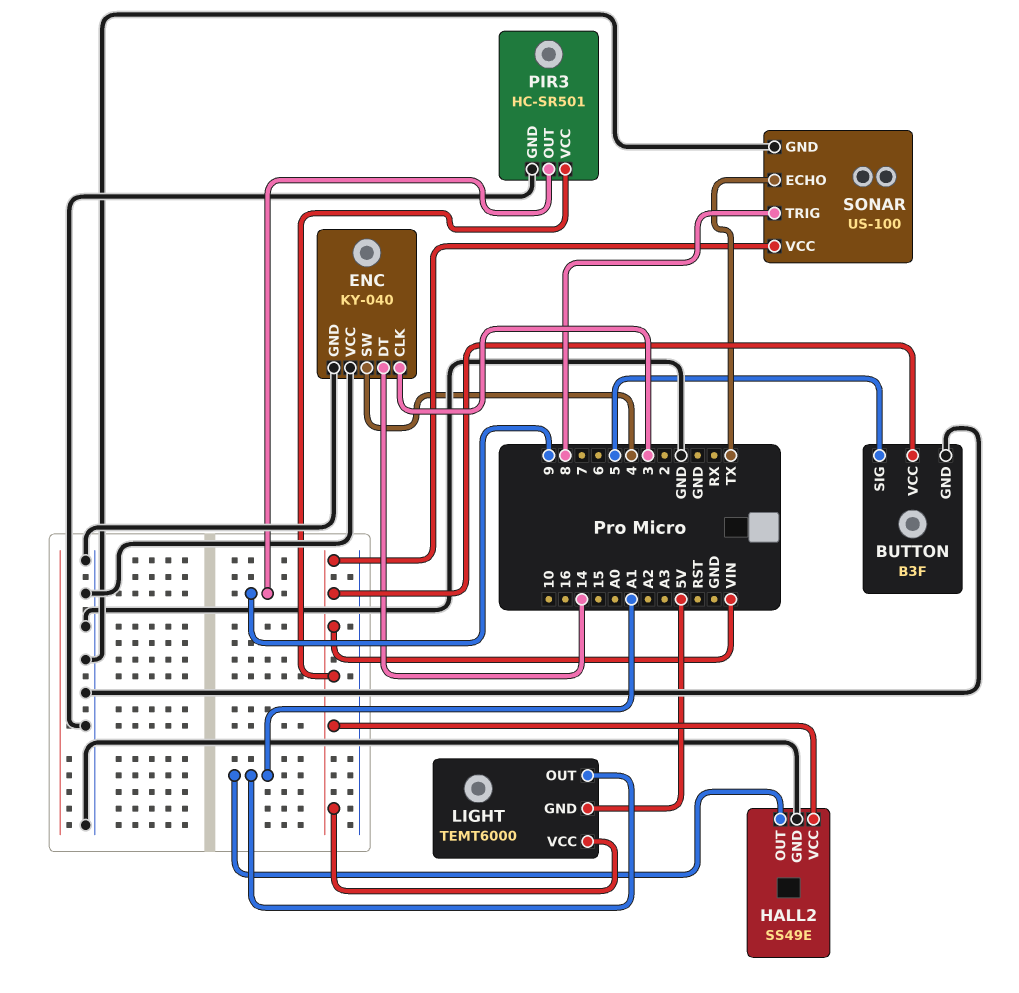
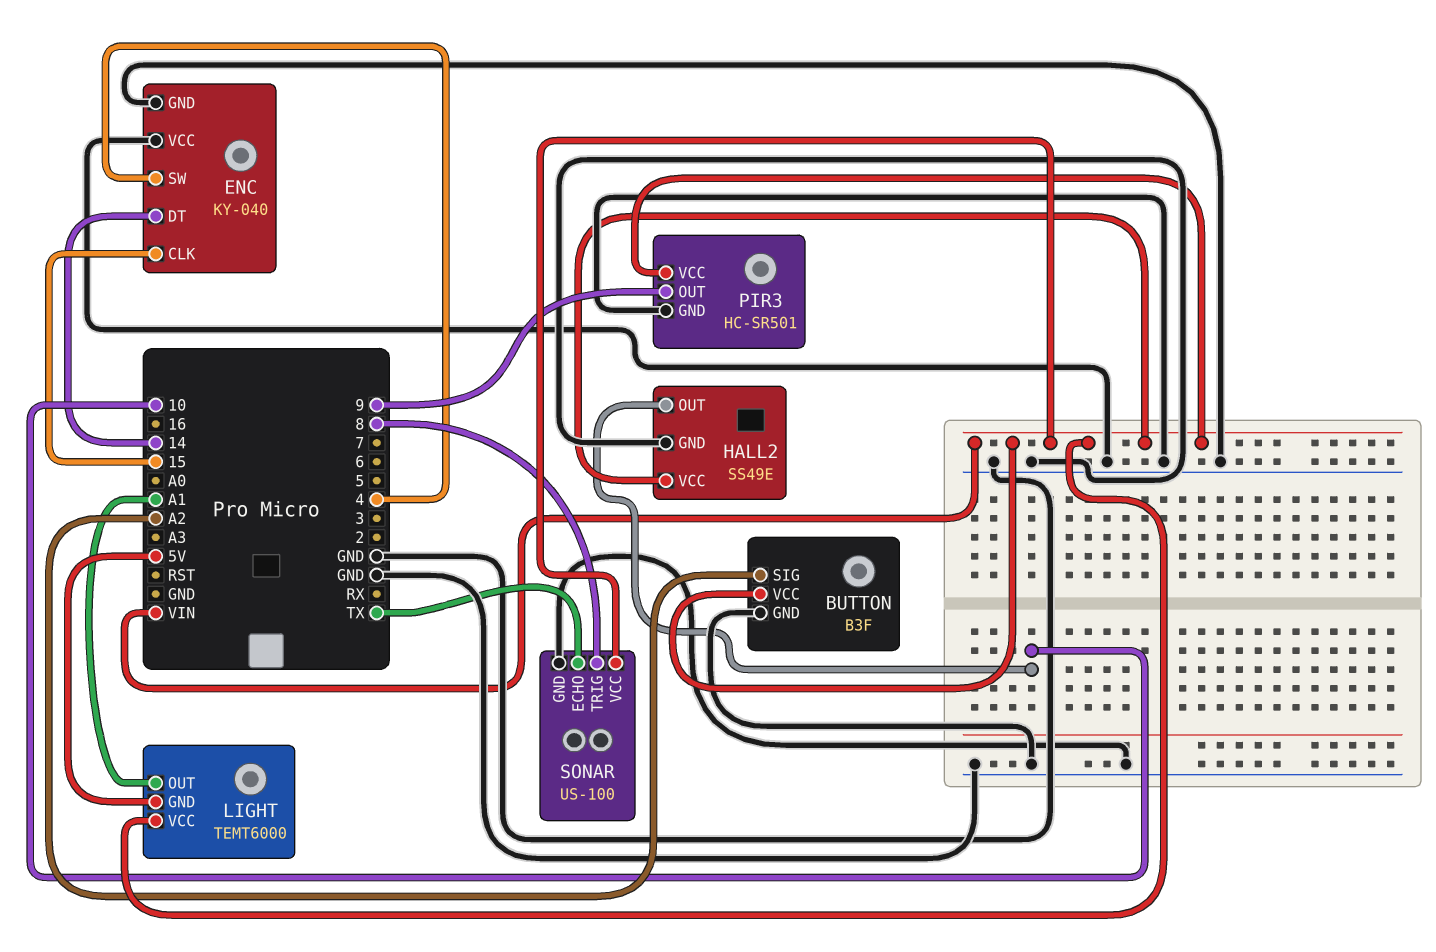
BUTTON pin SIG: 5 -> A2
ENC pin CLK: 3 -> 15
HALL2 pin OUT: A1 -> 10

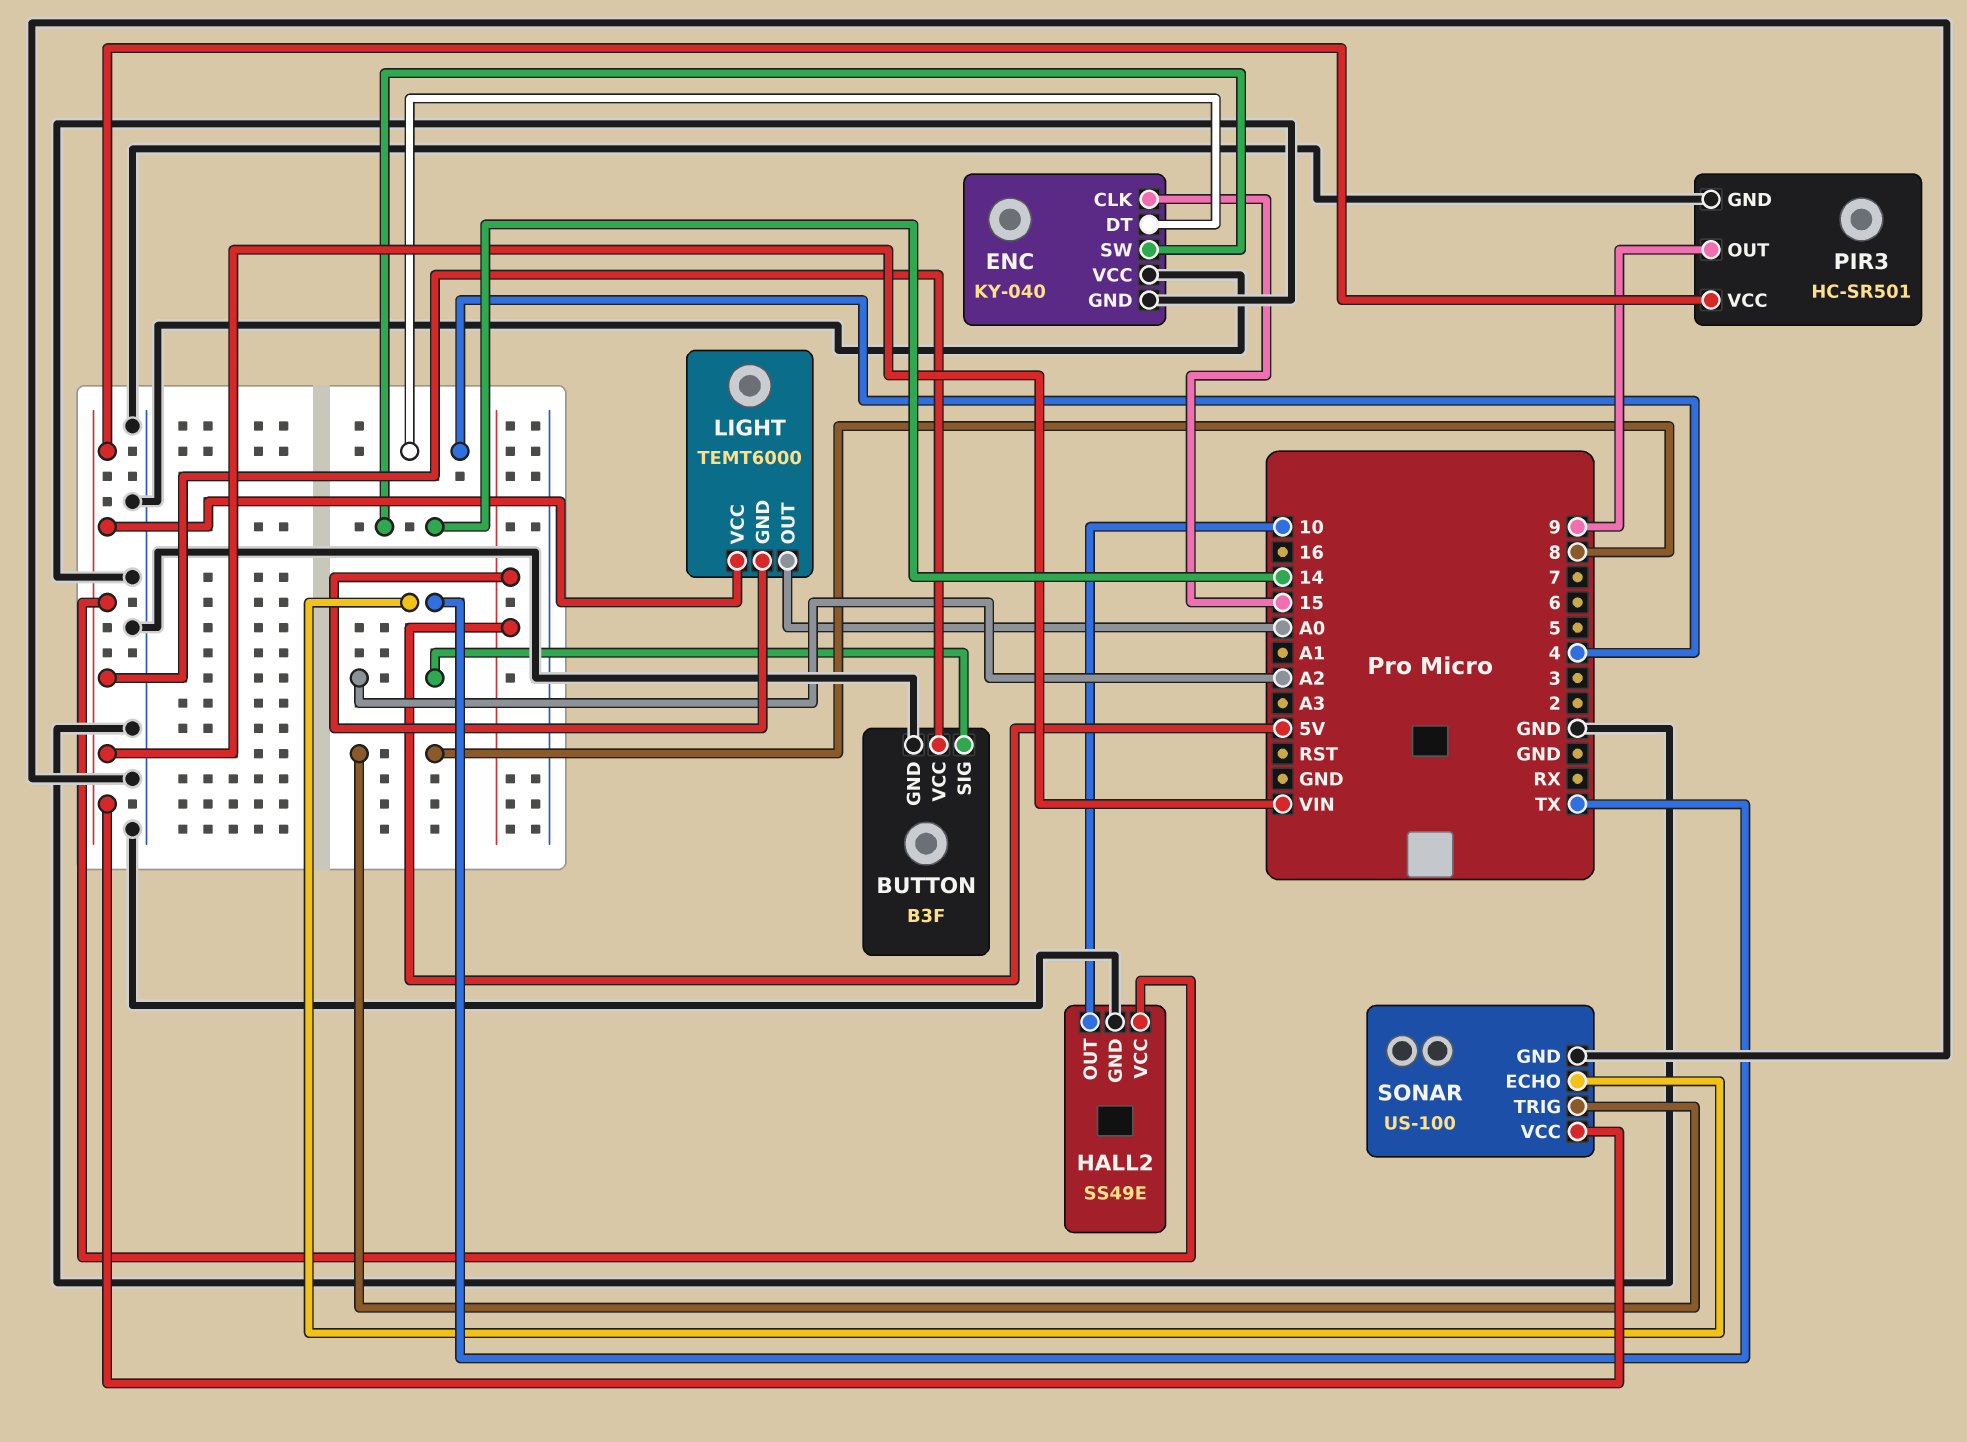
ENC pin DT: 14 -> 4
ENC pin SW: 4 -> 14
LIGHT pin OUT: A1 -> A0

